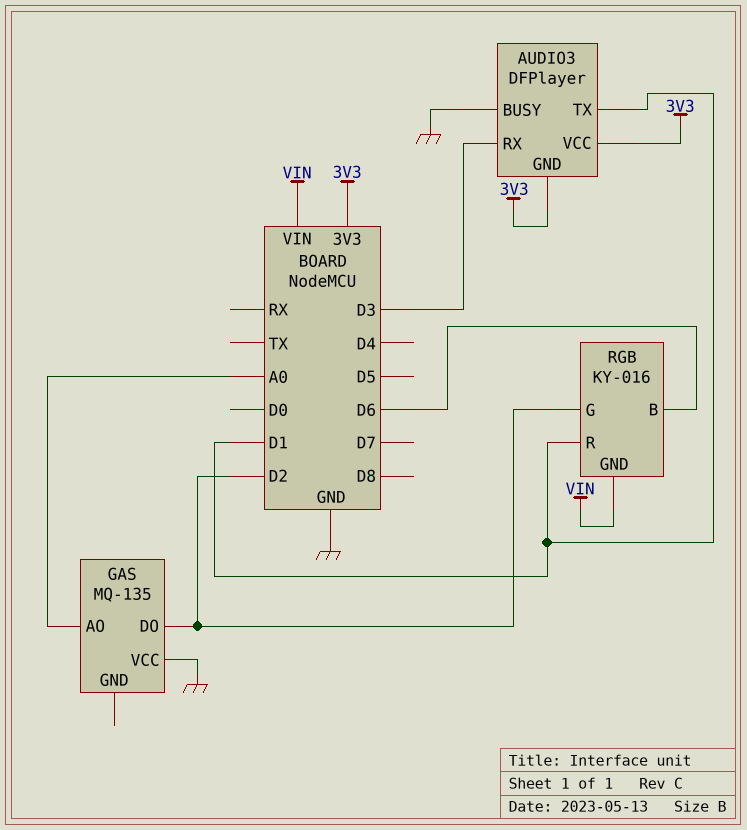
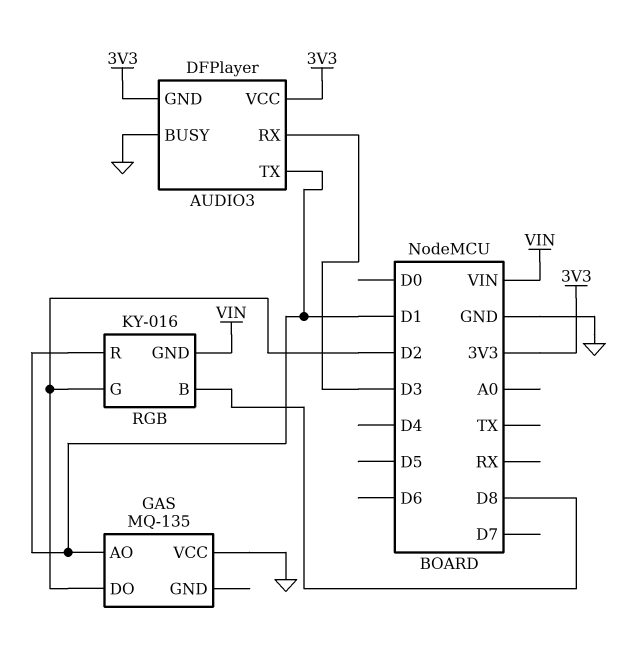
GAS pin AO: A0 -> D1
RGB pin B: D6 -> D8

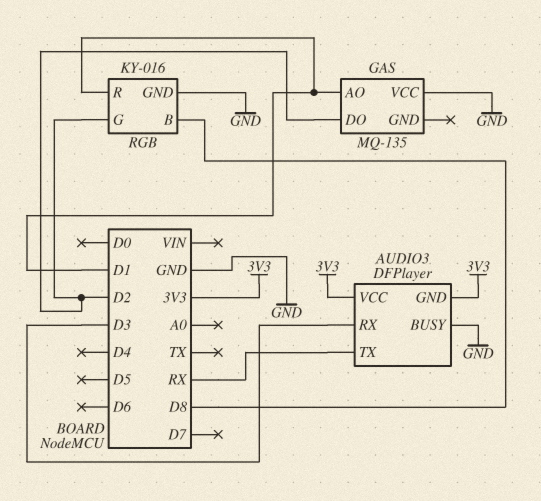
AUDIO3 pin TX: D1 -> RX
RGB pin GND: VIN -> GND

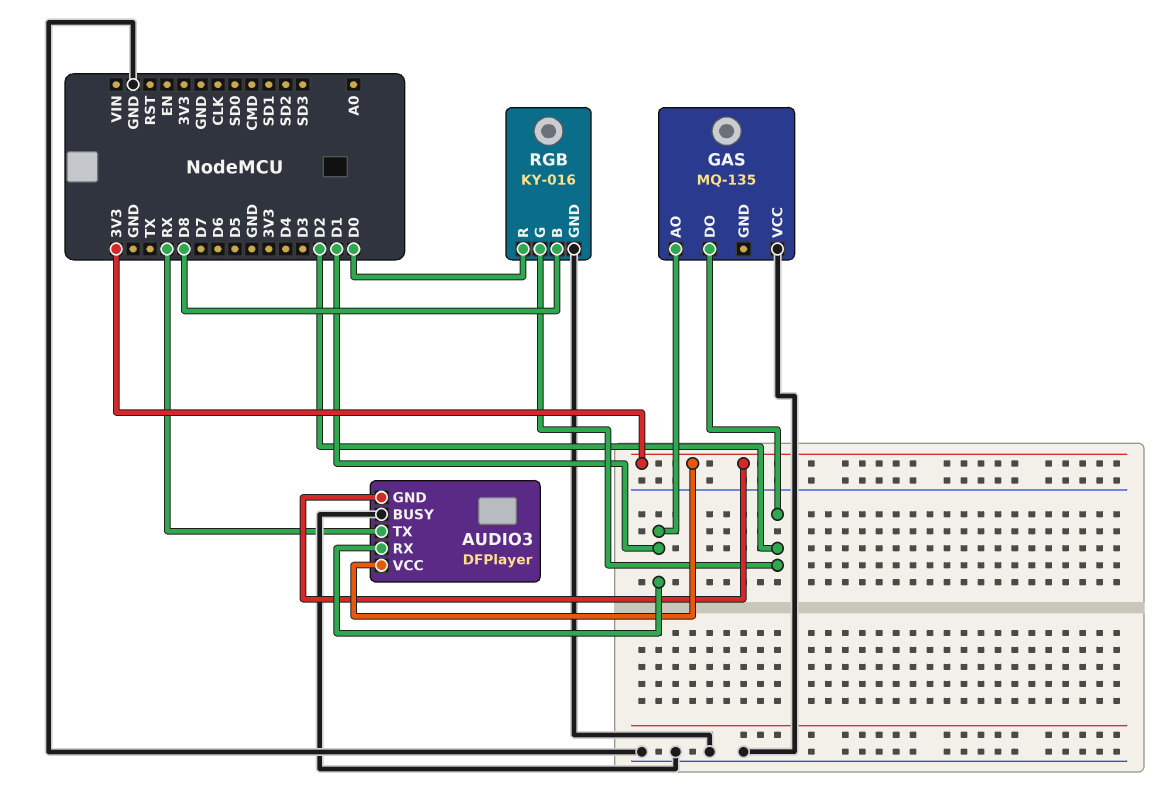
AUDIO3 pin RX: D3 -> D1
RGB pin R: D1 -> D0

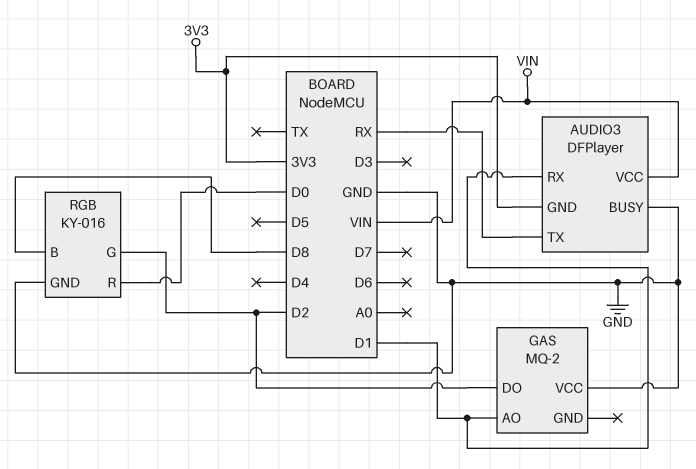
AUDIO3 pin VCC: 3V3 -> VIN
GAS: MQ-135 -> MQ-2

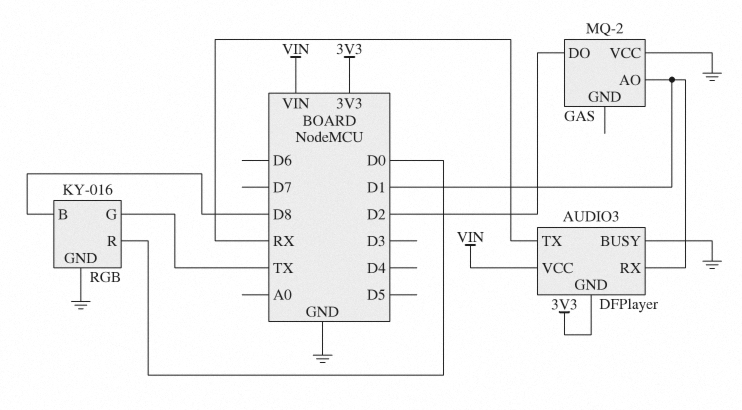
RGB pin G: D2 -> TX

